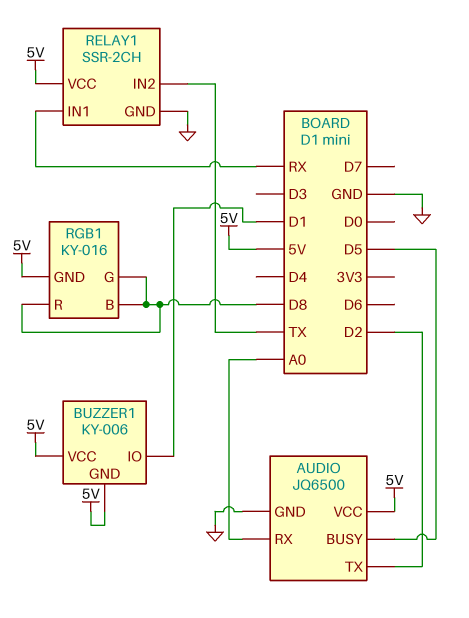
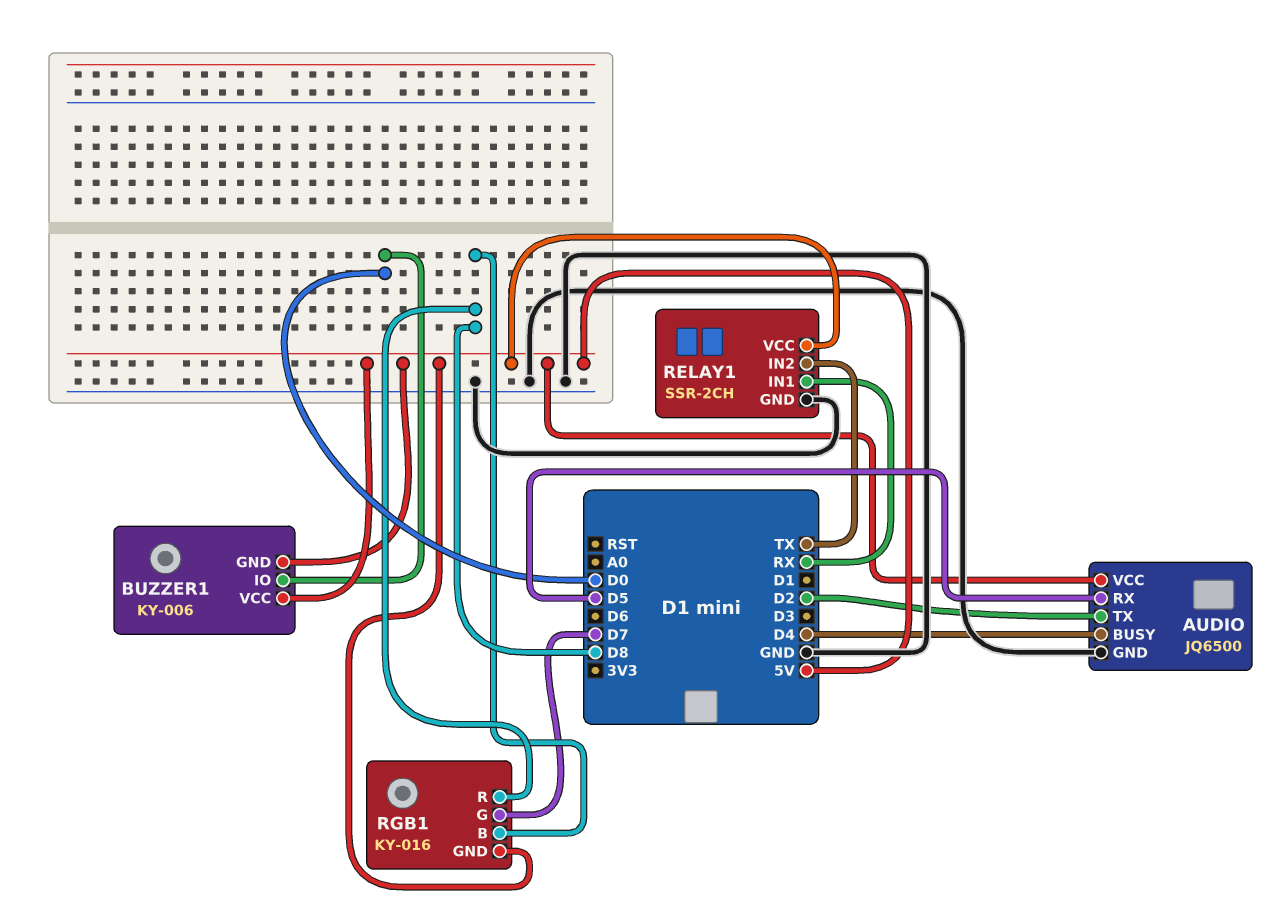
AUDIO pin BUSY: D5 -> D4
AUDIO pin RX: A0 -> D5
BUZZER1 pin IO: D1 -> D0
RGB1 pin G: D8 -> D7

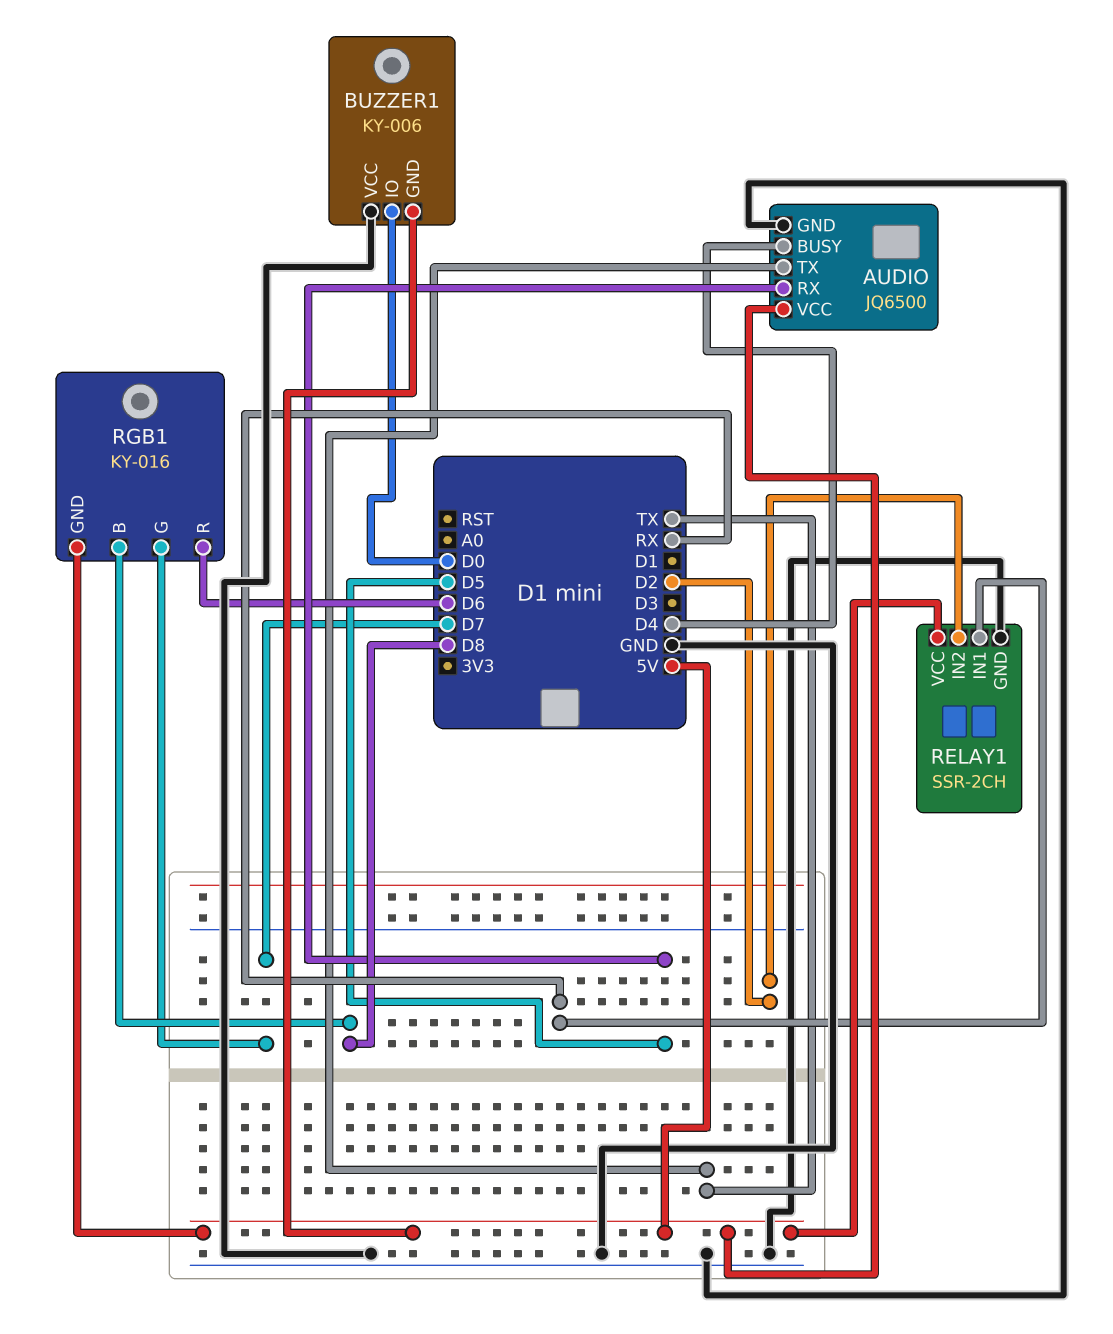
AUDIO pin TX: D2 -> TX
BUZZER1 pin VCC: 5V -> GND
RELAY1 pin IN2: TX -> D2
RGB1 pin R: D8 -> D6

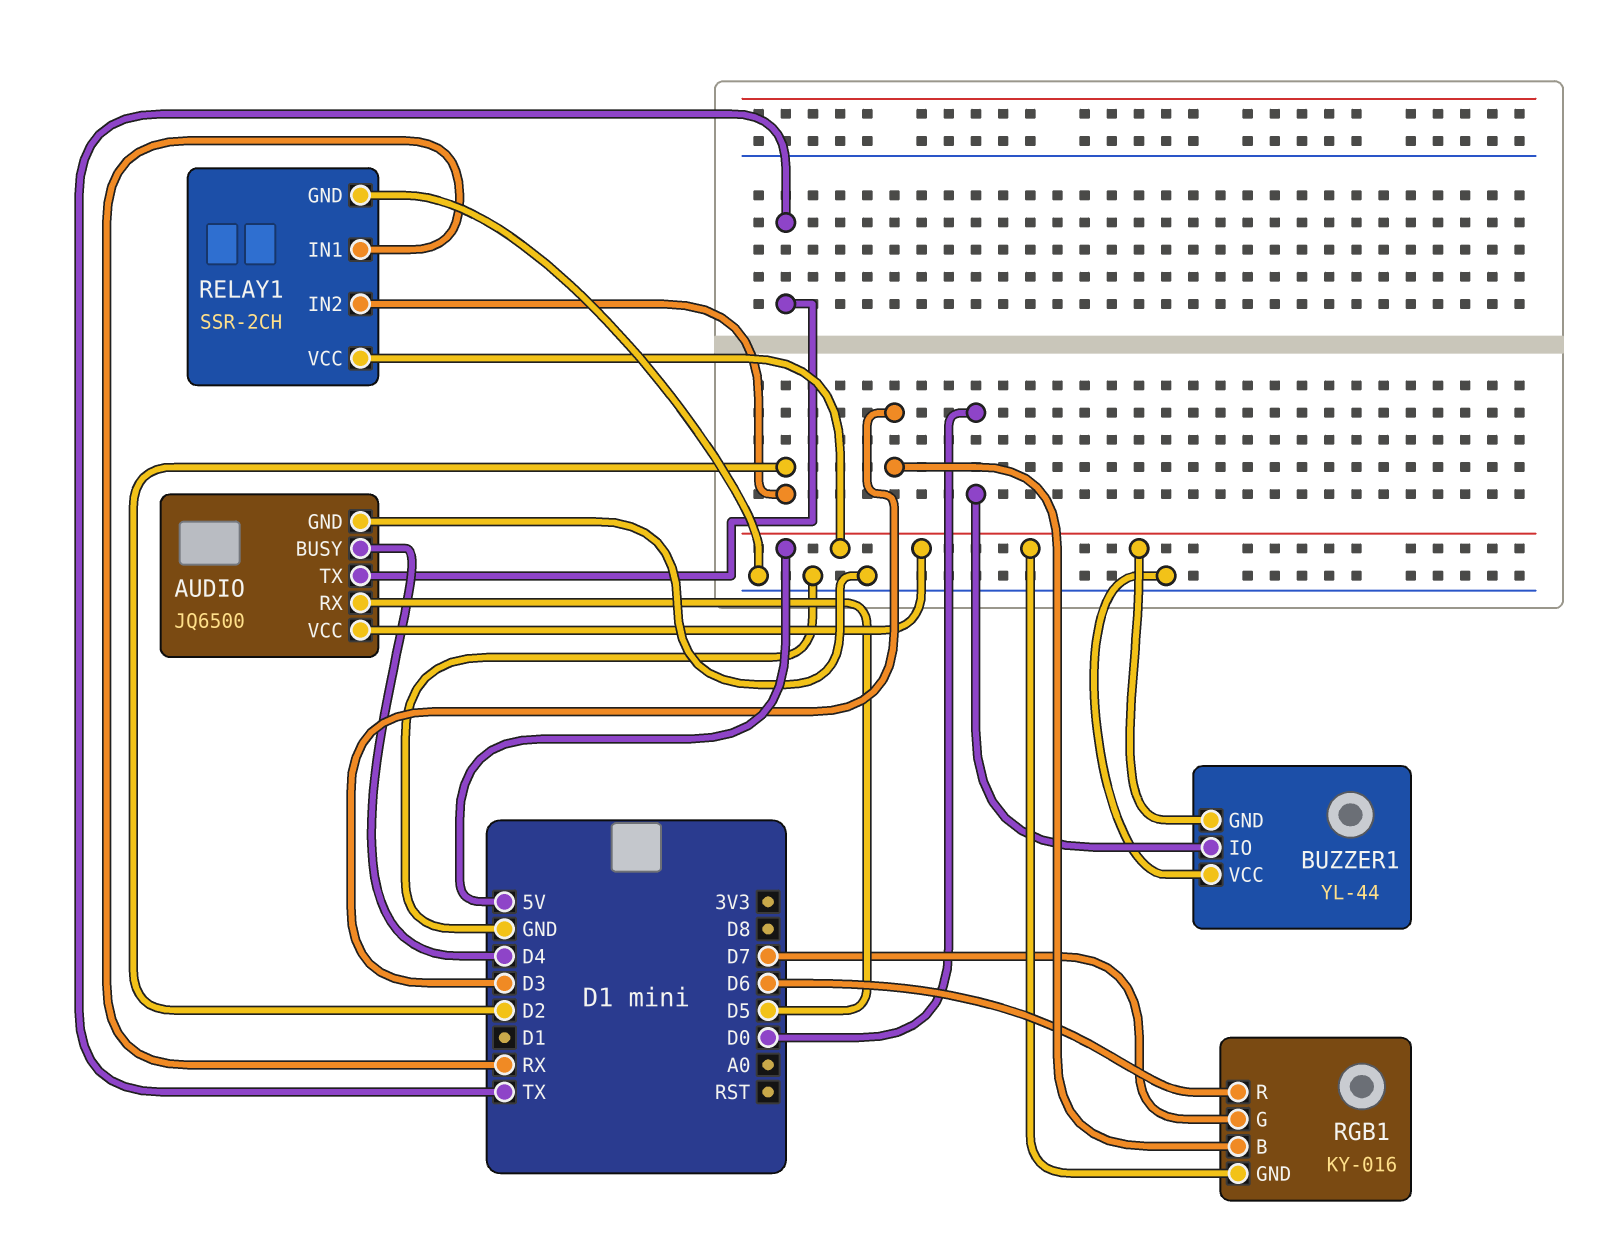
BUZZER1: KY-006 -> YL-44
RGB1 pin B: D8 -> D3

